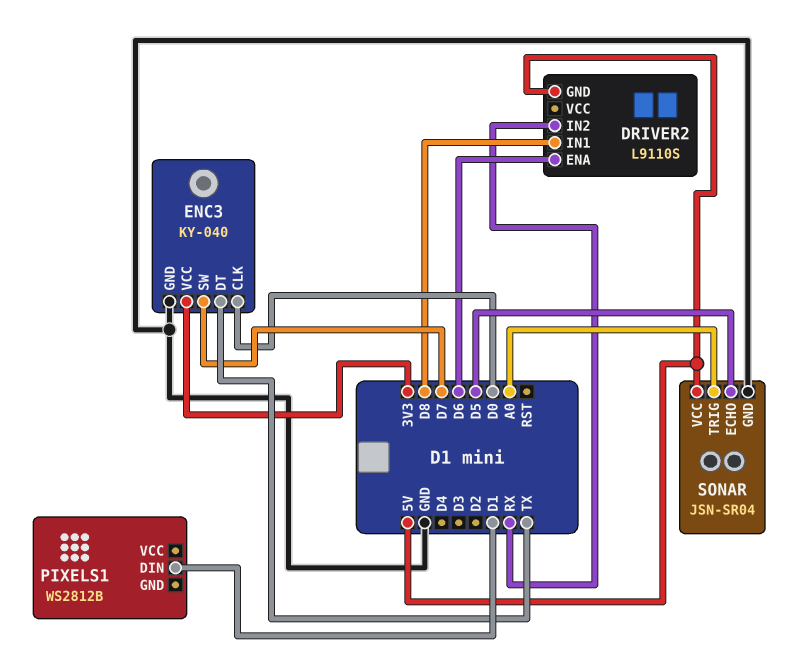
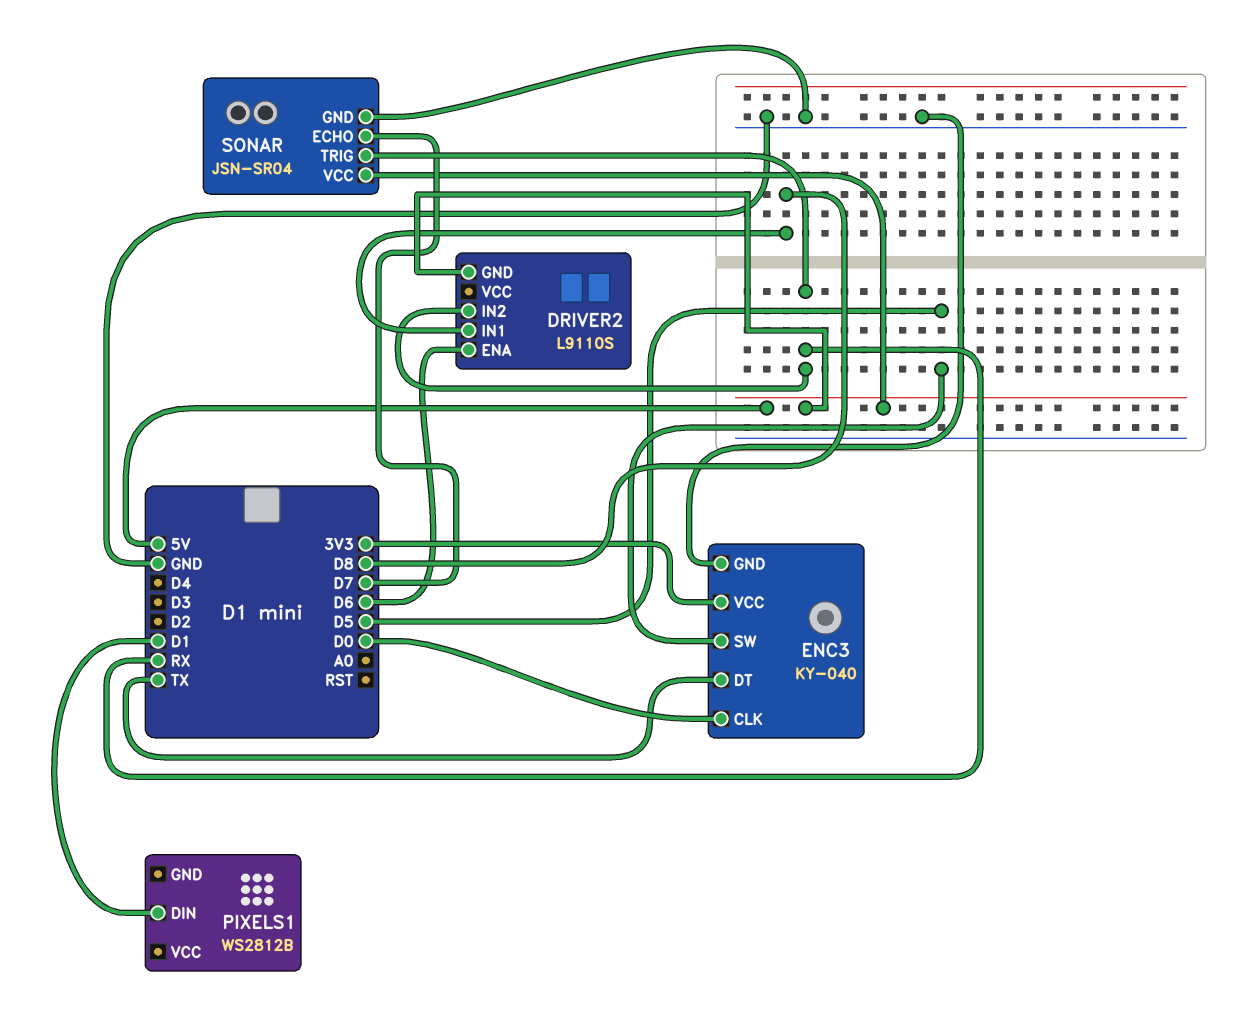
ENC3 pin SW: D7 -> D5
SONAR pin ECHO: D5 -> D7
SONAR pin TRIG: A0 -> RX

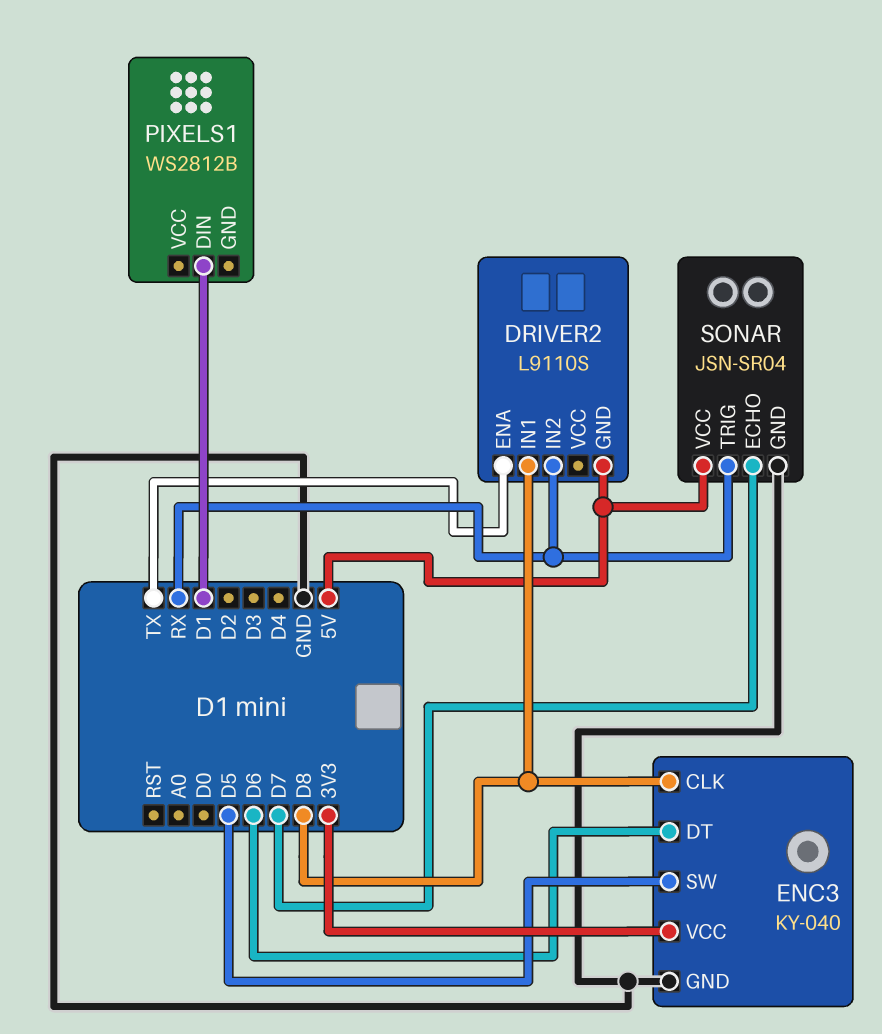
DRIVER2 pin ENA: D6 -> TX
ENC3 pin CLK: D0 -> D8
ENC3 pin DT: TX -> D6

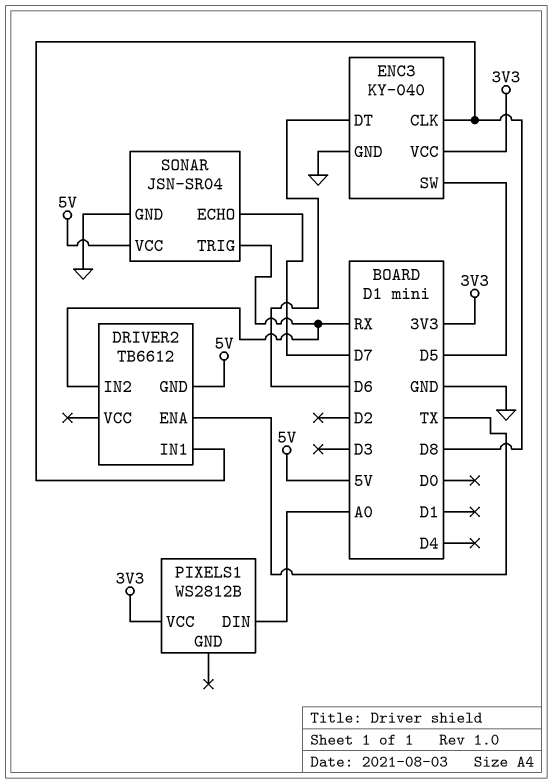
DRIVER2: L9110S -> TB6612
PIXELS1 pin DIN: D1 -> A0
PIXELS1 pin VCC: none -> 3V3

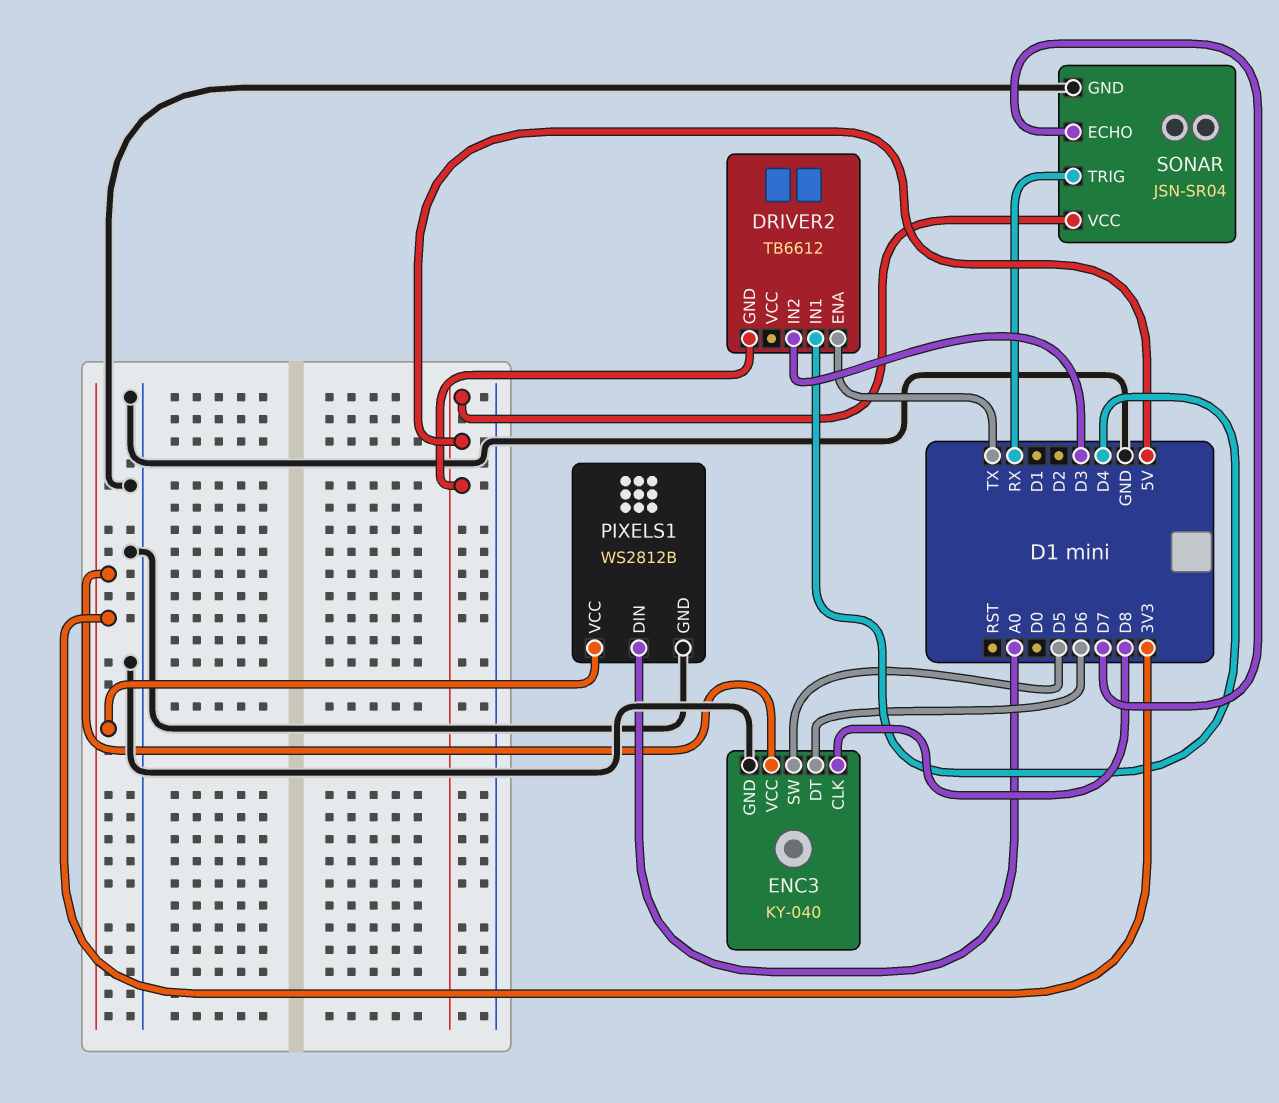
DRIVER2 pin IN1: D8 -> D4
DRIVER2 pin IN2: RX -> D3
PIXELS1 pin GND: none -> GND

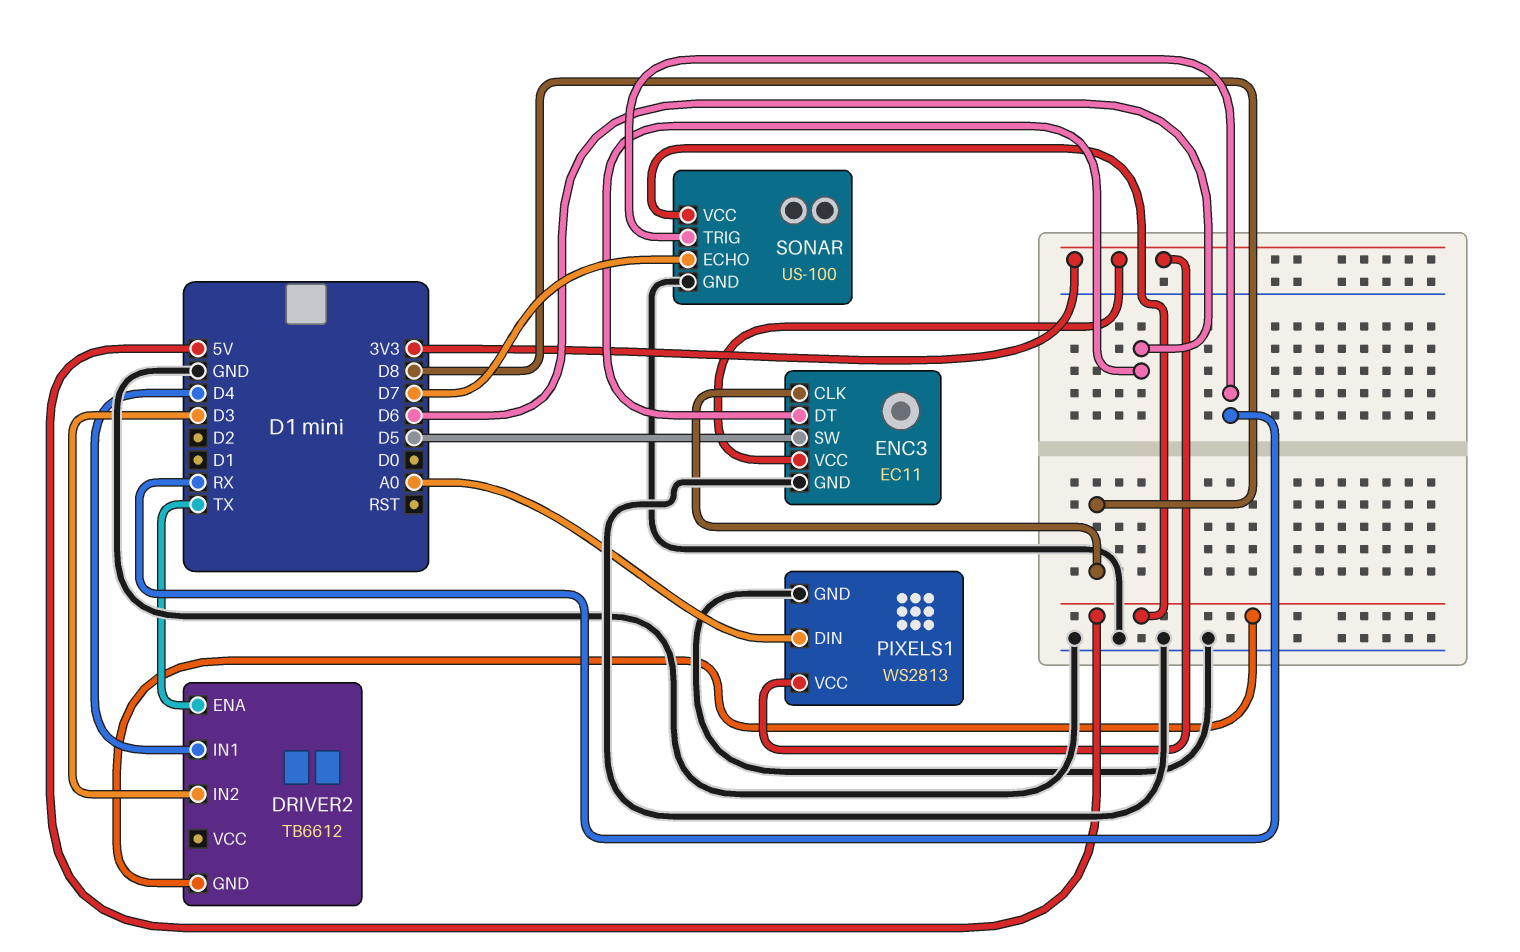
ENC3: KY-040 -> EC11
PIXELS1: WS2812B -> WS2813
SONAR: JSN-SR04 -> US-100

